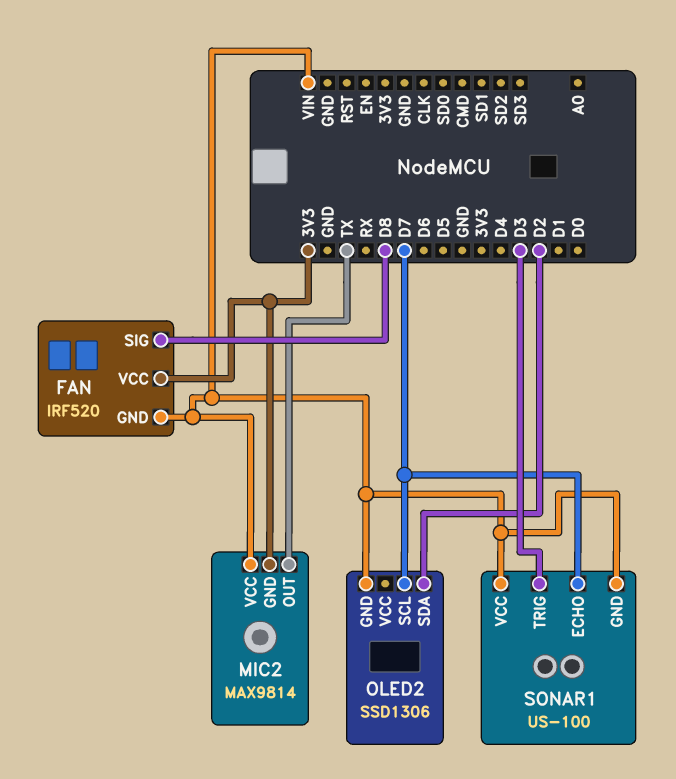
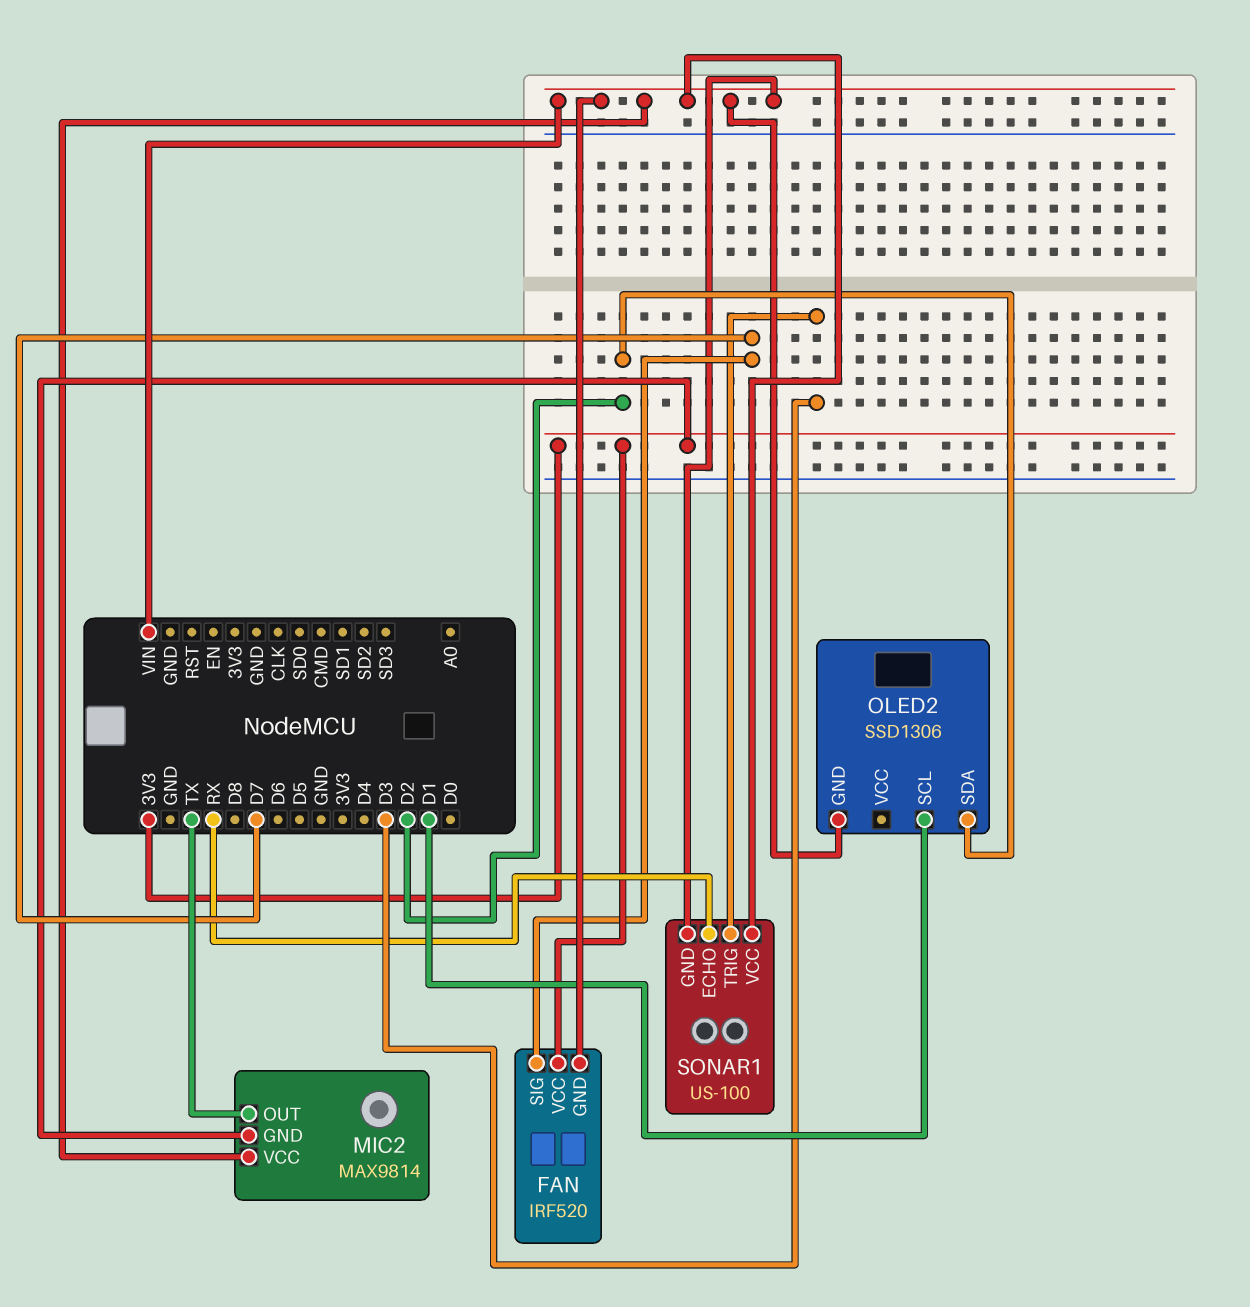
FAN pin SIG: D8 -> D7
OLED2 pin SCL: D7 -> D1
SONAR1 pin ECHO: D7 -> RX

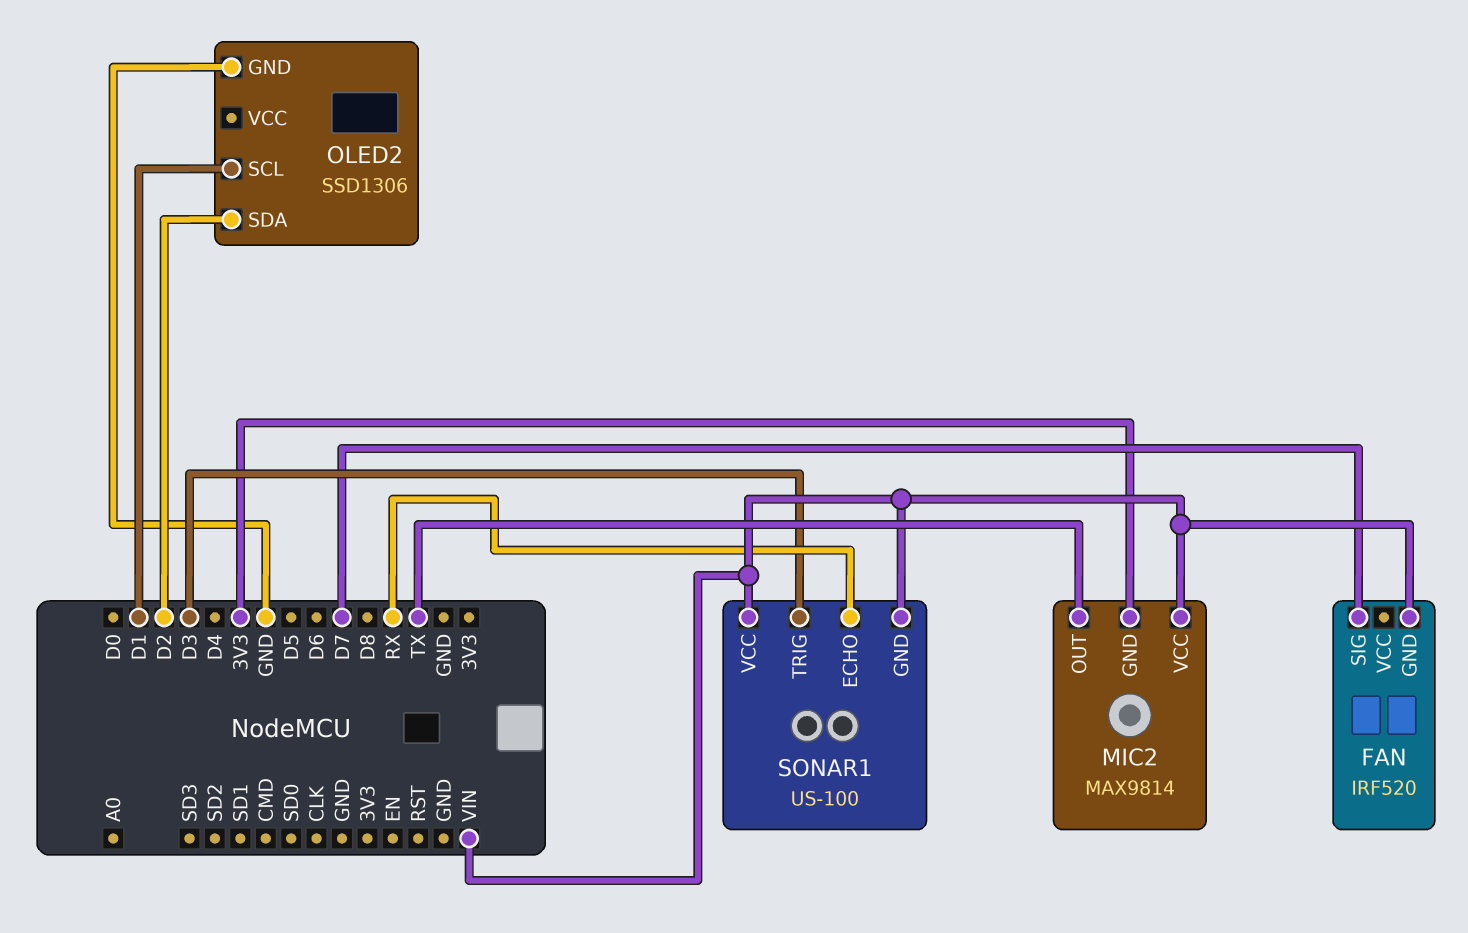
FAN pin VCC: 3V3 -> none
OLED2 pin GND: VIN -> GND

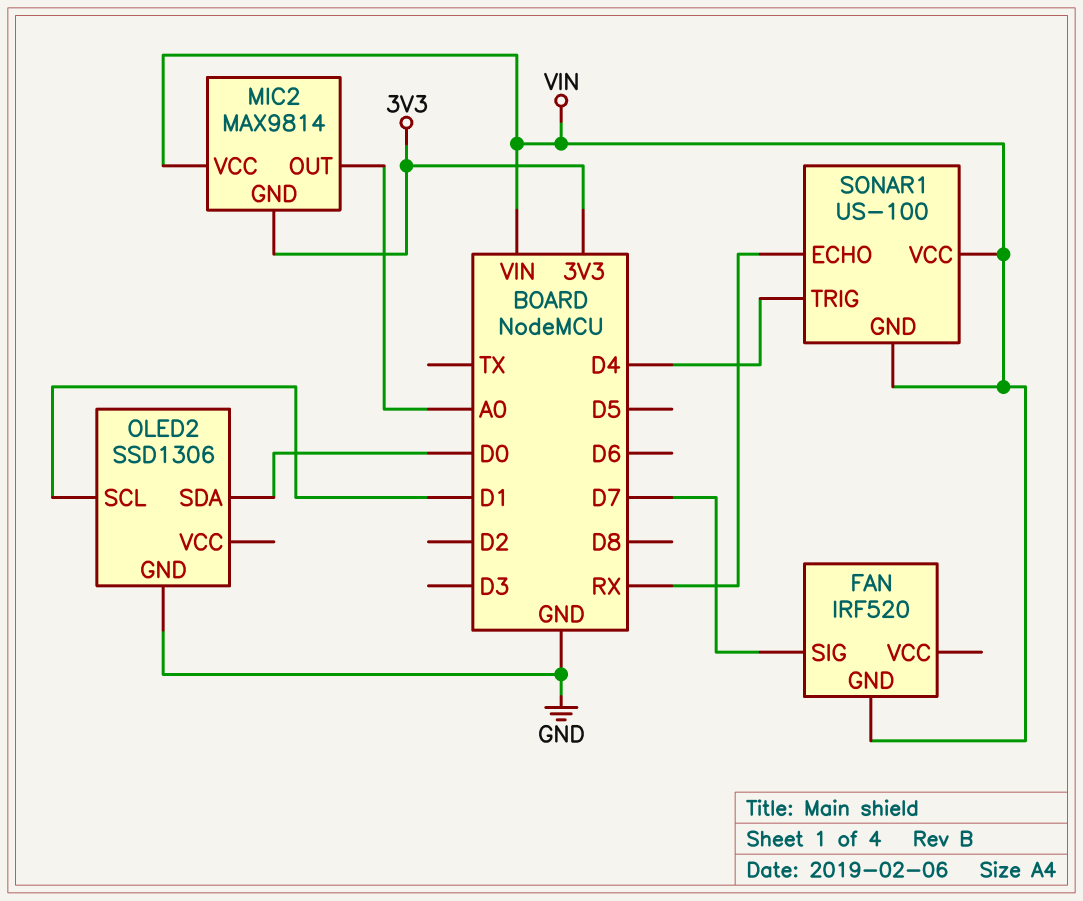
MIC2 pin OUT: TX -> A0
OLED2 pin SDA: D2 -> D0
SONAR1 pin TRIG: D3 -> D4

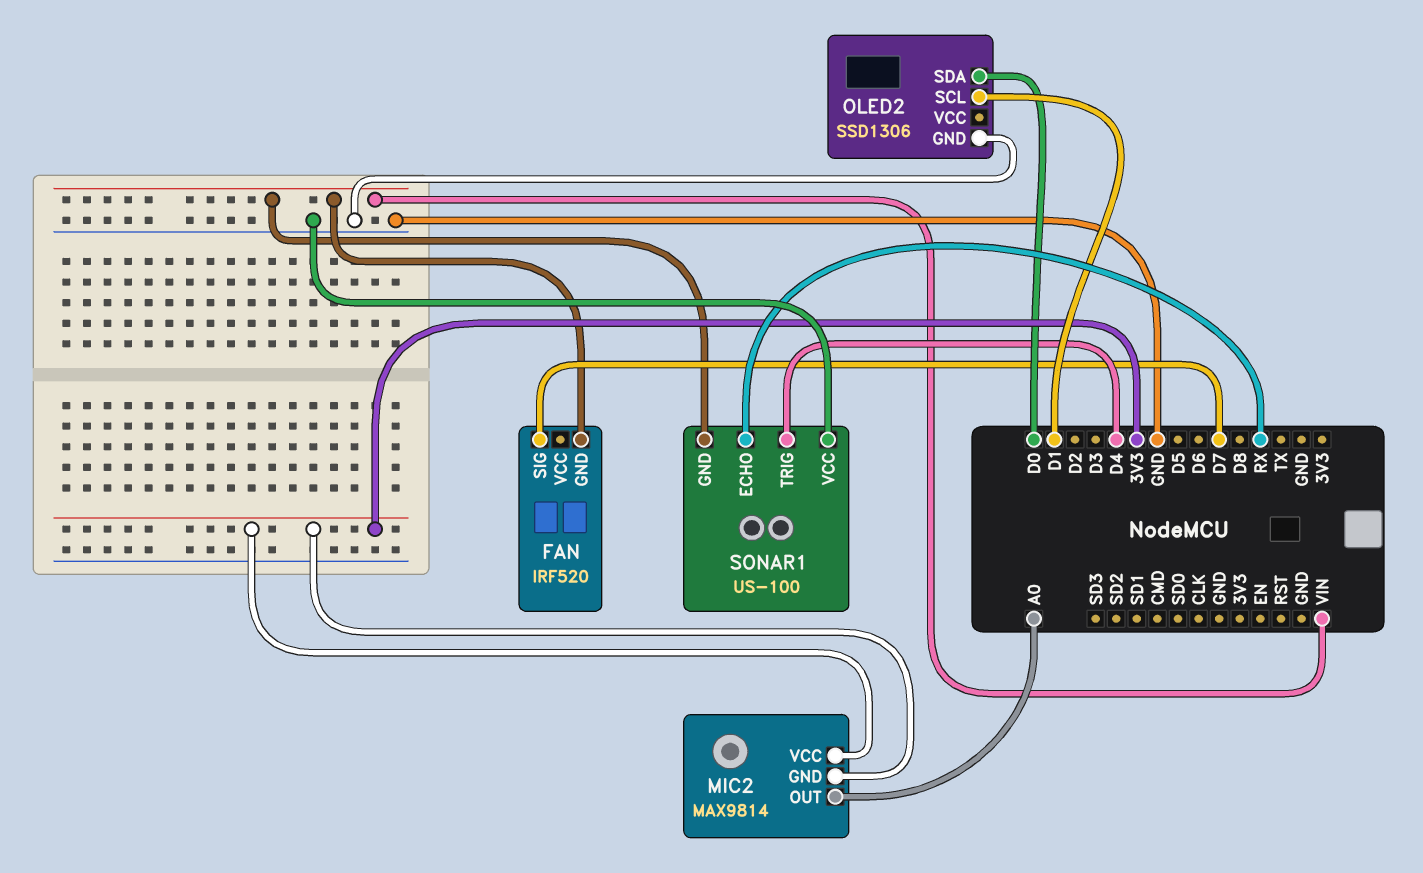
MIC2 pin VCC: VIN -> 3V3
SONAR1 pin VCC: VIN -> GND

